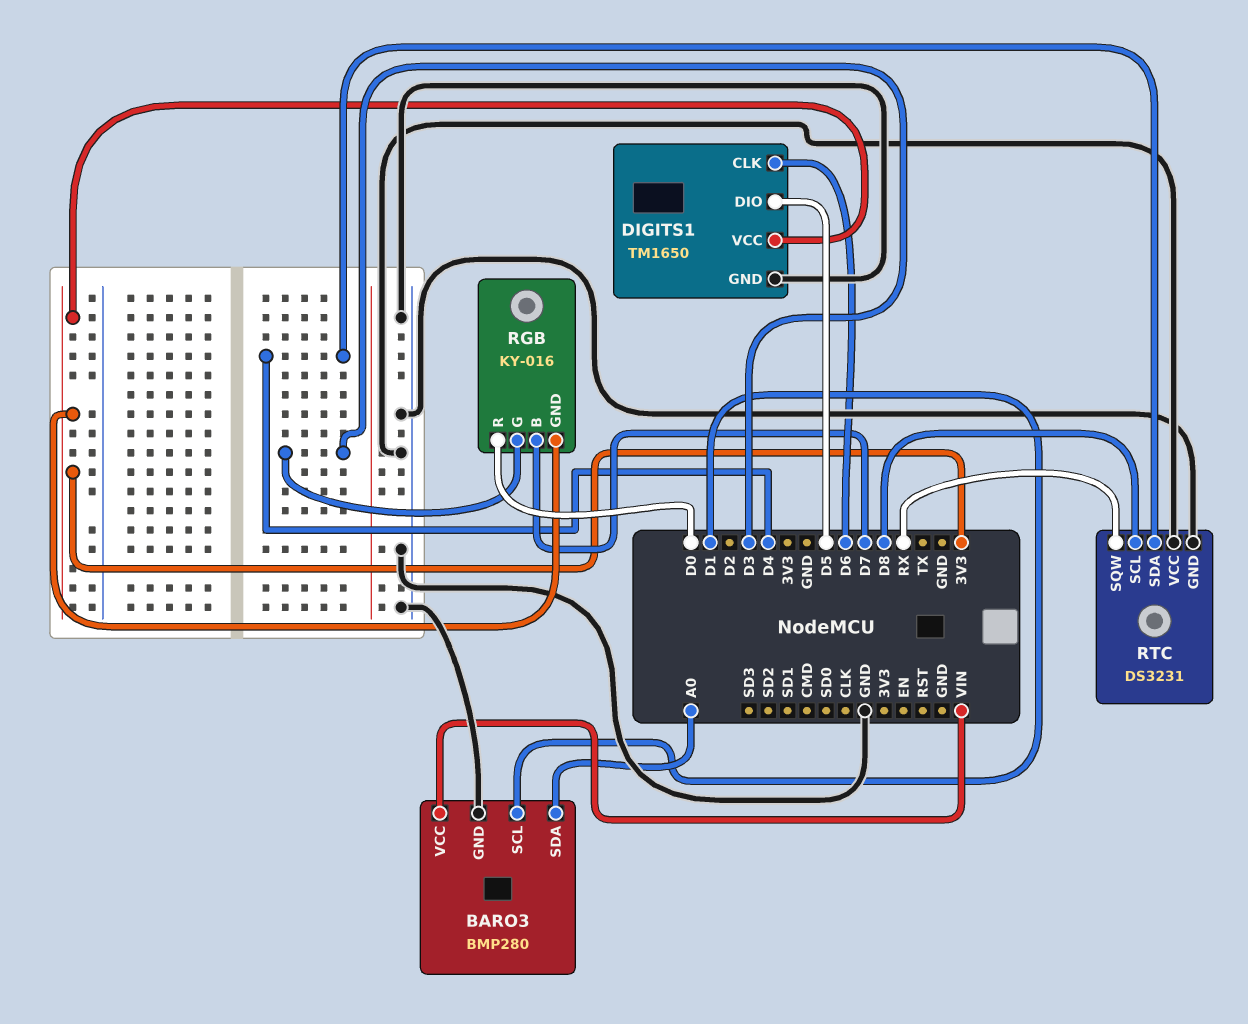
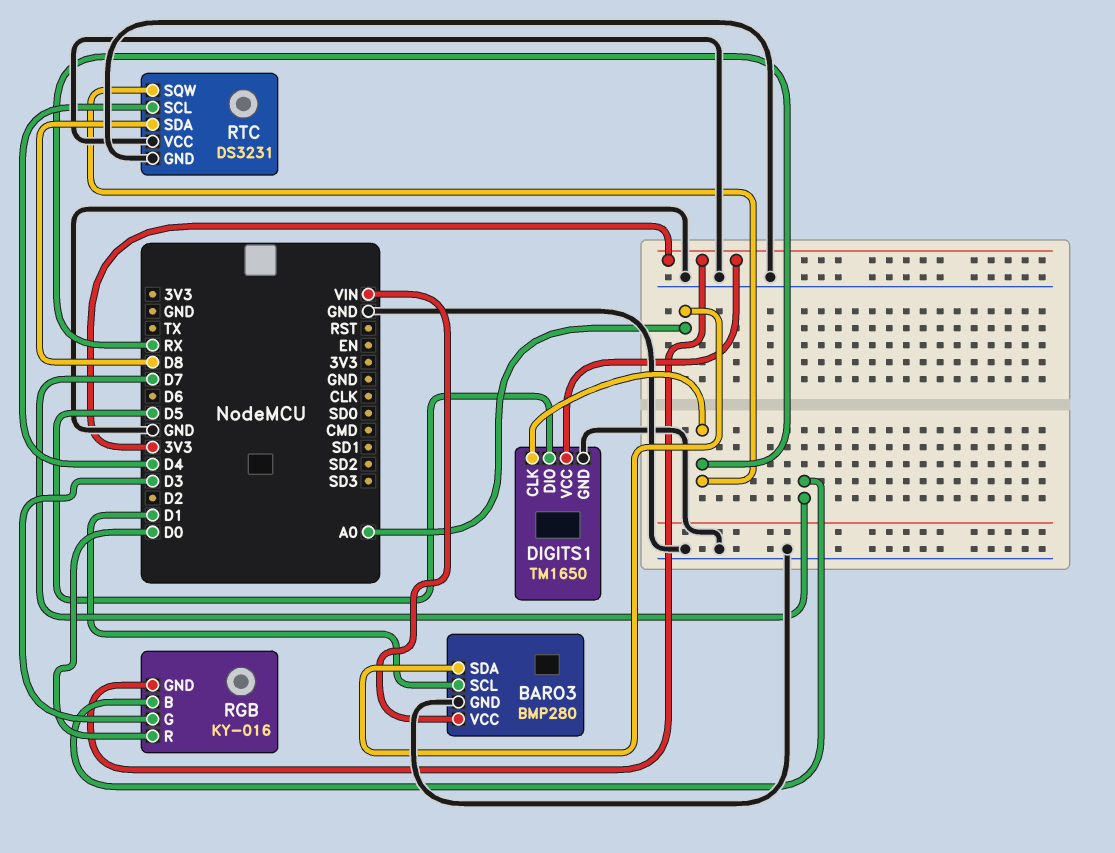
DIGITS1 pin CLK: D6 -> RX
RTC pin SCL: D8 -> D4
RTC pin SDA: D4 -> D8

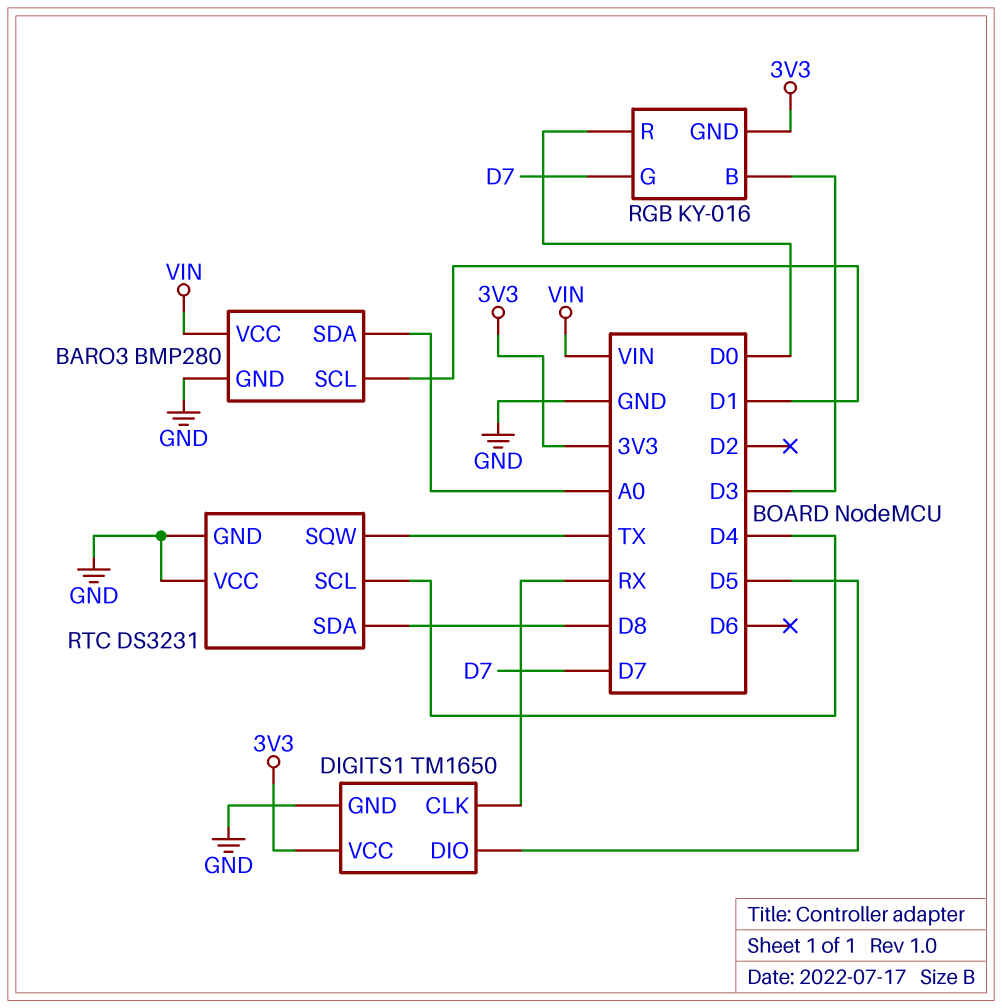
RGB pin B: D7 -> D3
RGB pin G: D3 -> D7
RTC pin SQW: RX -> TX

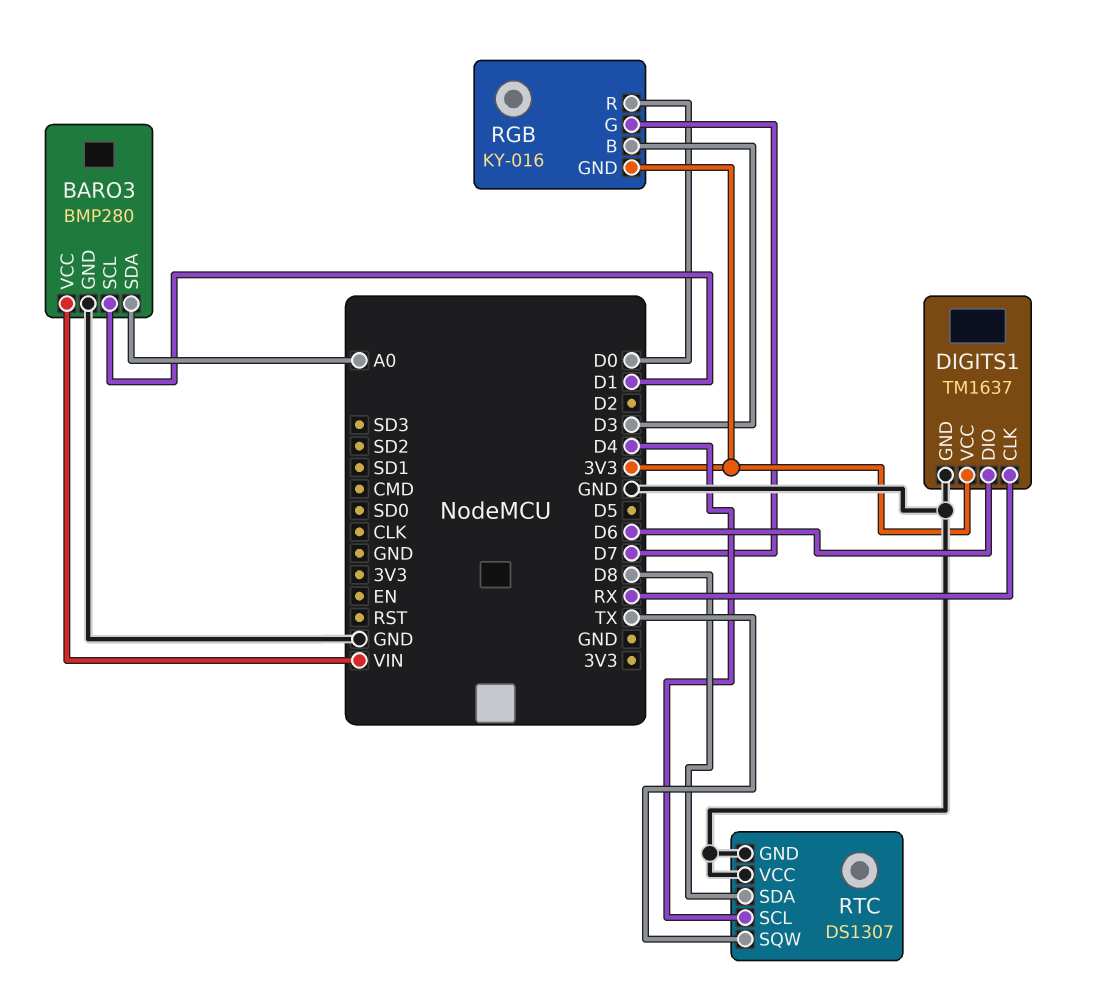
DIGITS1: TM1650 -> TM1637
DIGITS1 pin DIO: D5 -> D6
RTC: DS3231 -> DS1307

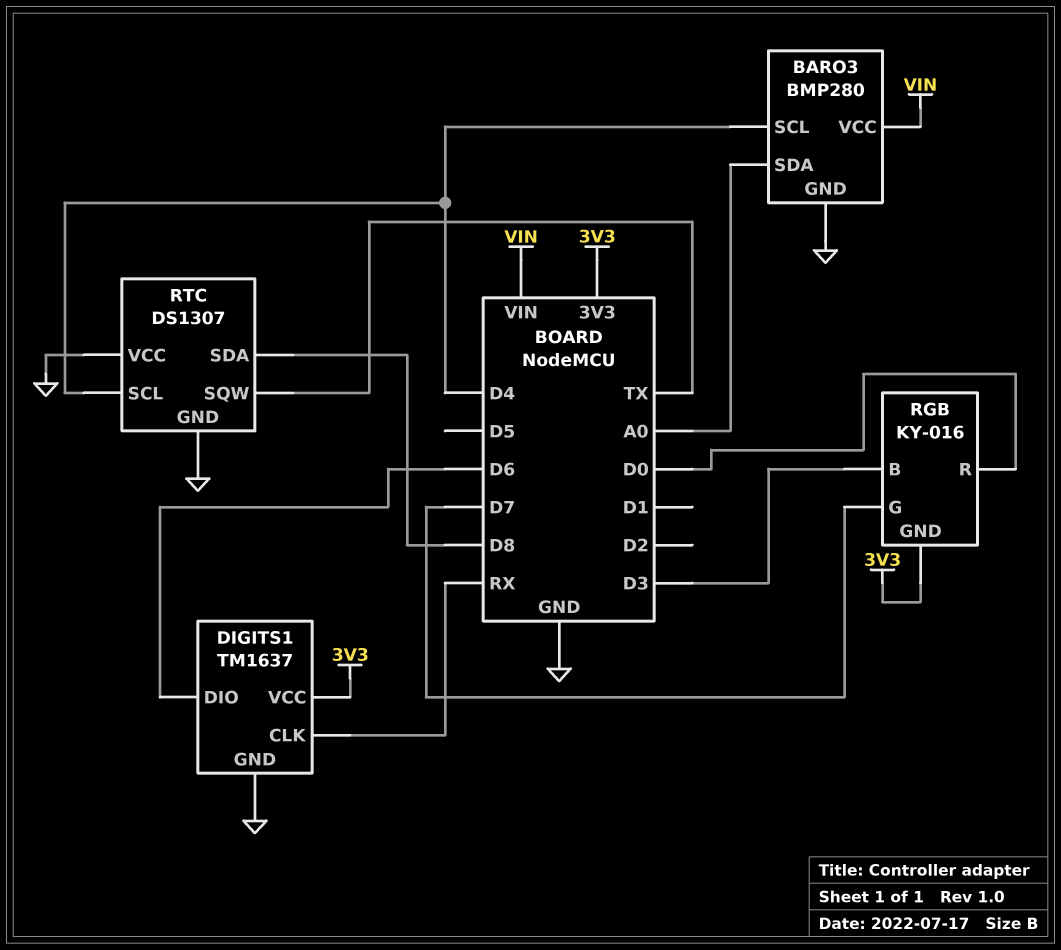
BARO3 pin SCL: D1 -> D4

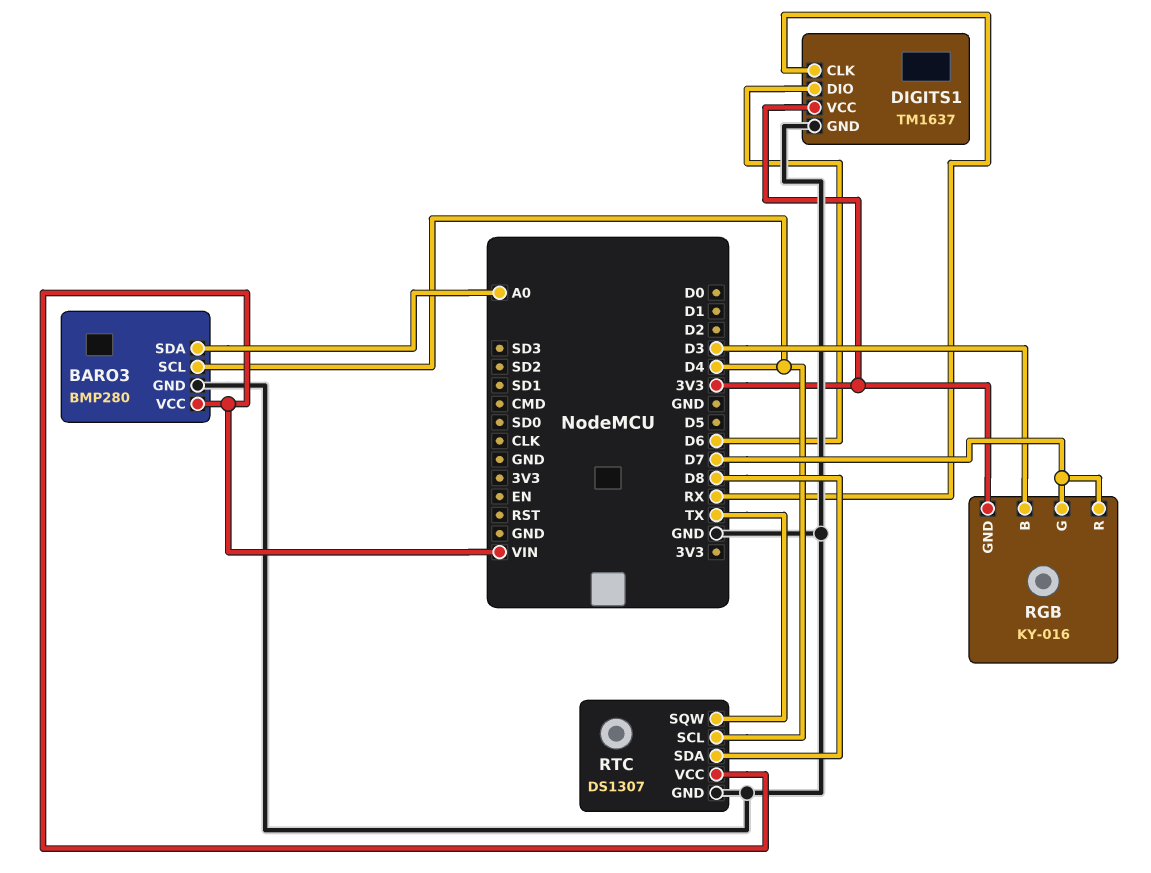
RGB pin R: D0 -> D7
RTC pin VCC: GND -> VIN

